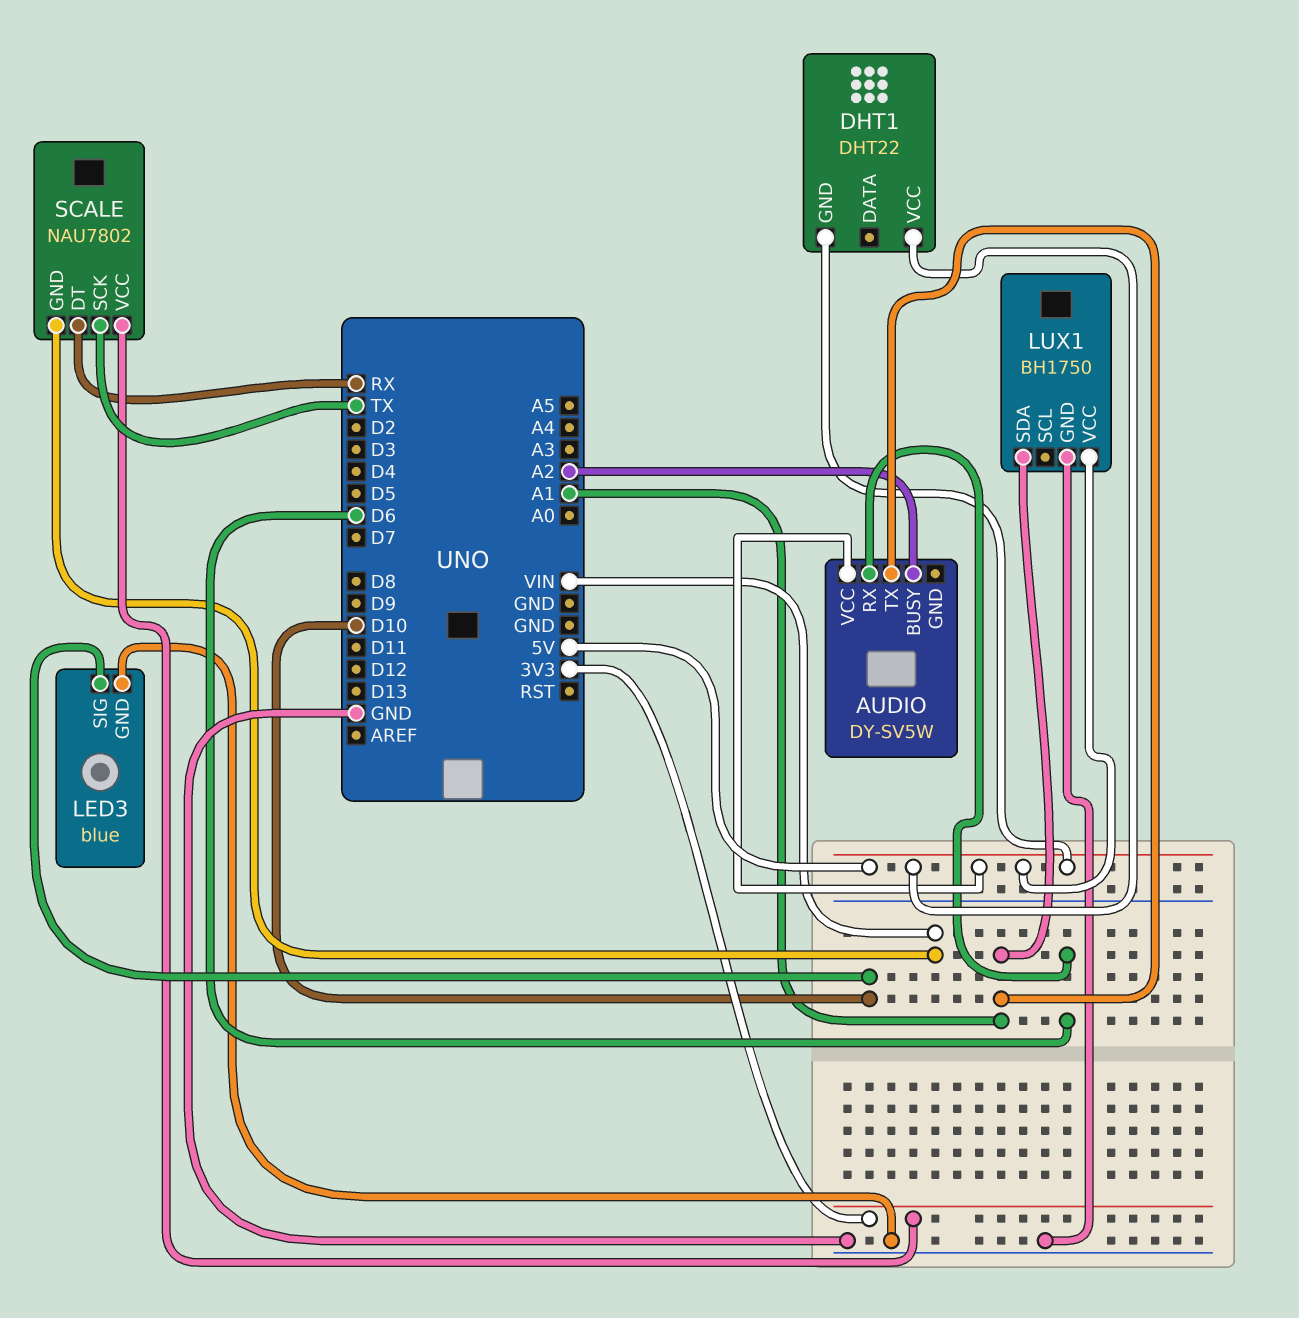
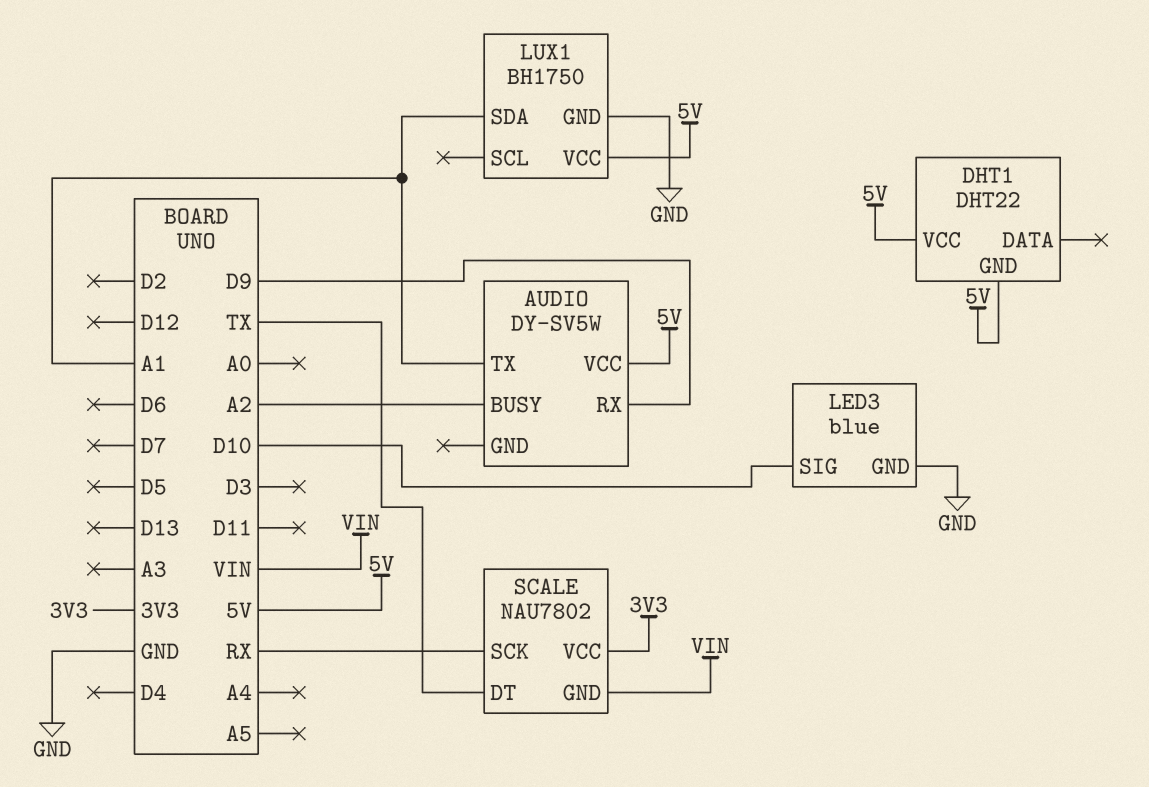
AUDIO pin RX: D6 -> D9
SCALE pin DT: RX -> TX
SCALE pin SCK: TX -> RX

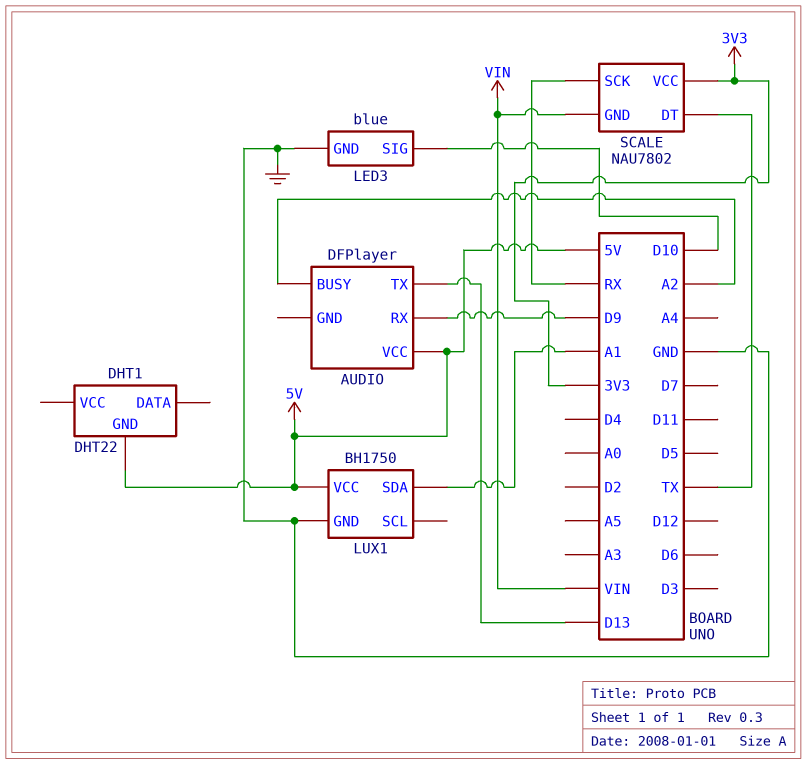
AUDIO: DY-SV5W -> DFPlayer
AUDIO pin TX: A1 -> D13
DHT1 pin VCC: 5V -> none

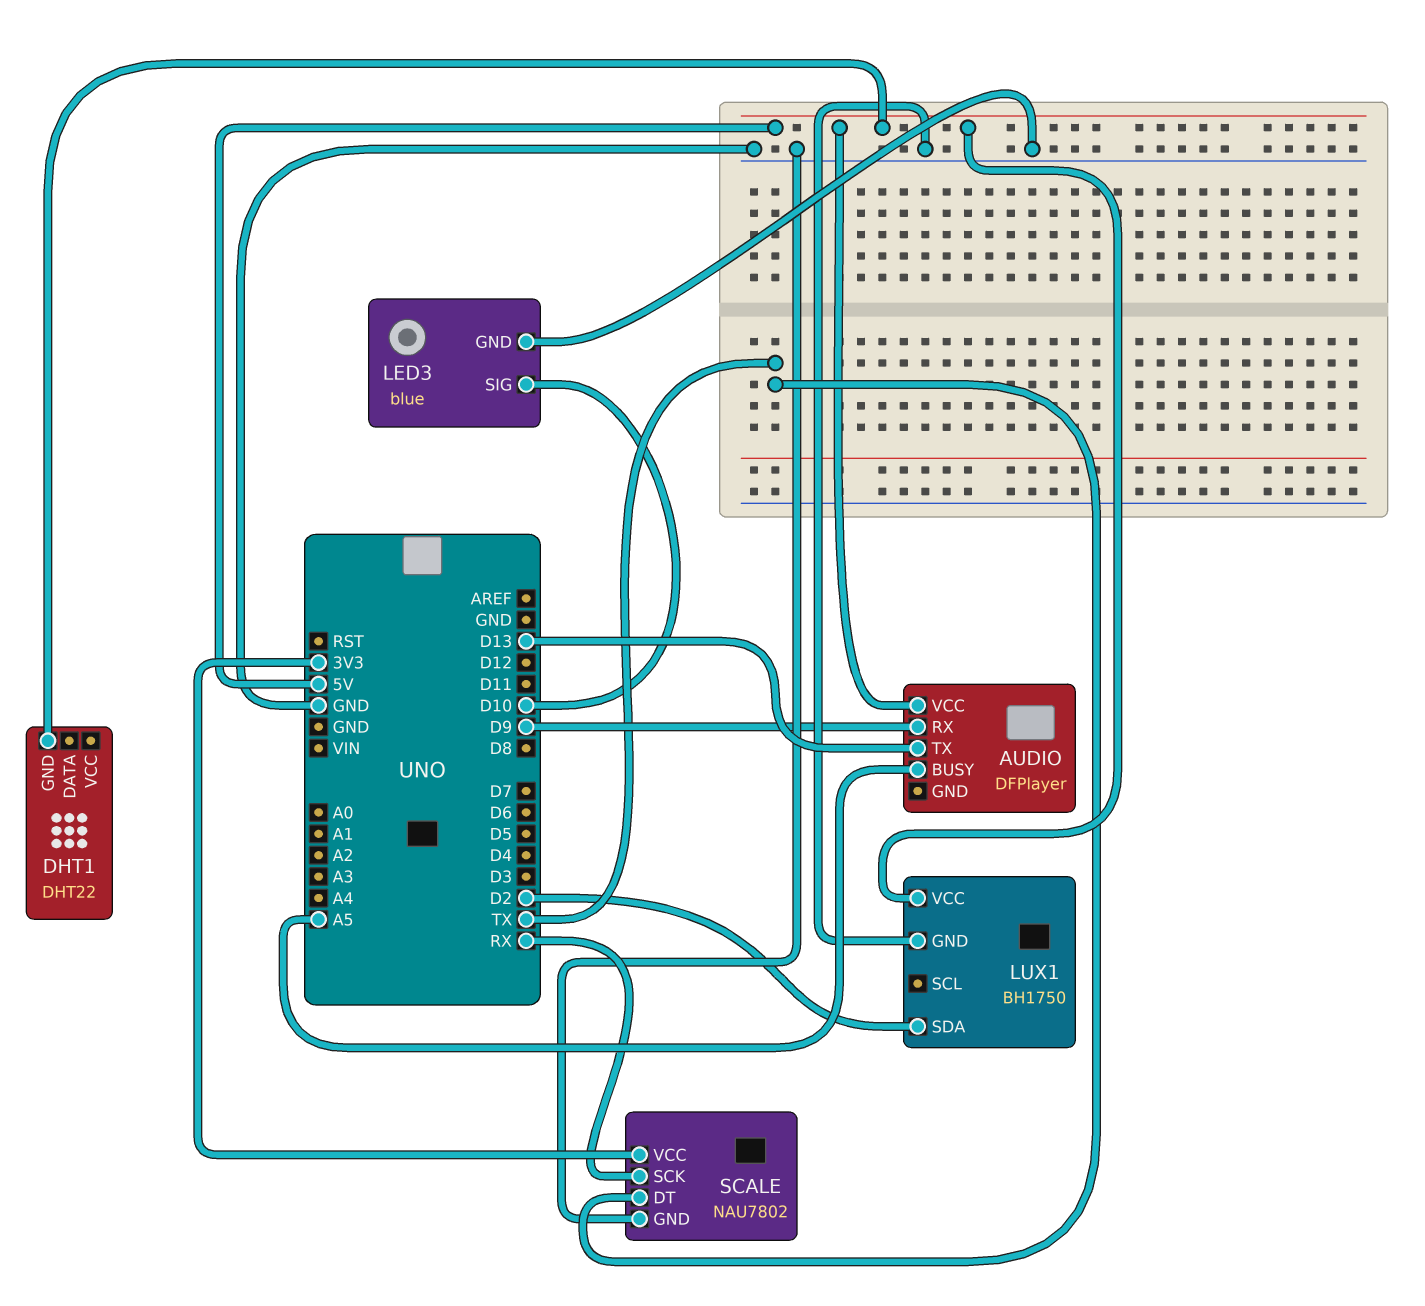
AUDIO pin BUSY: A2 -> A5
LUX1 pin SDA: A1 -> D2
SCALE pin GND: VIN -> GND

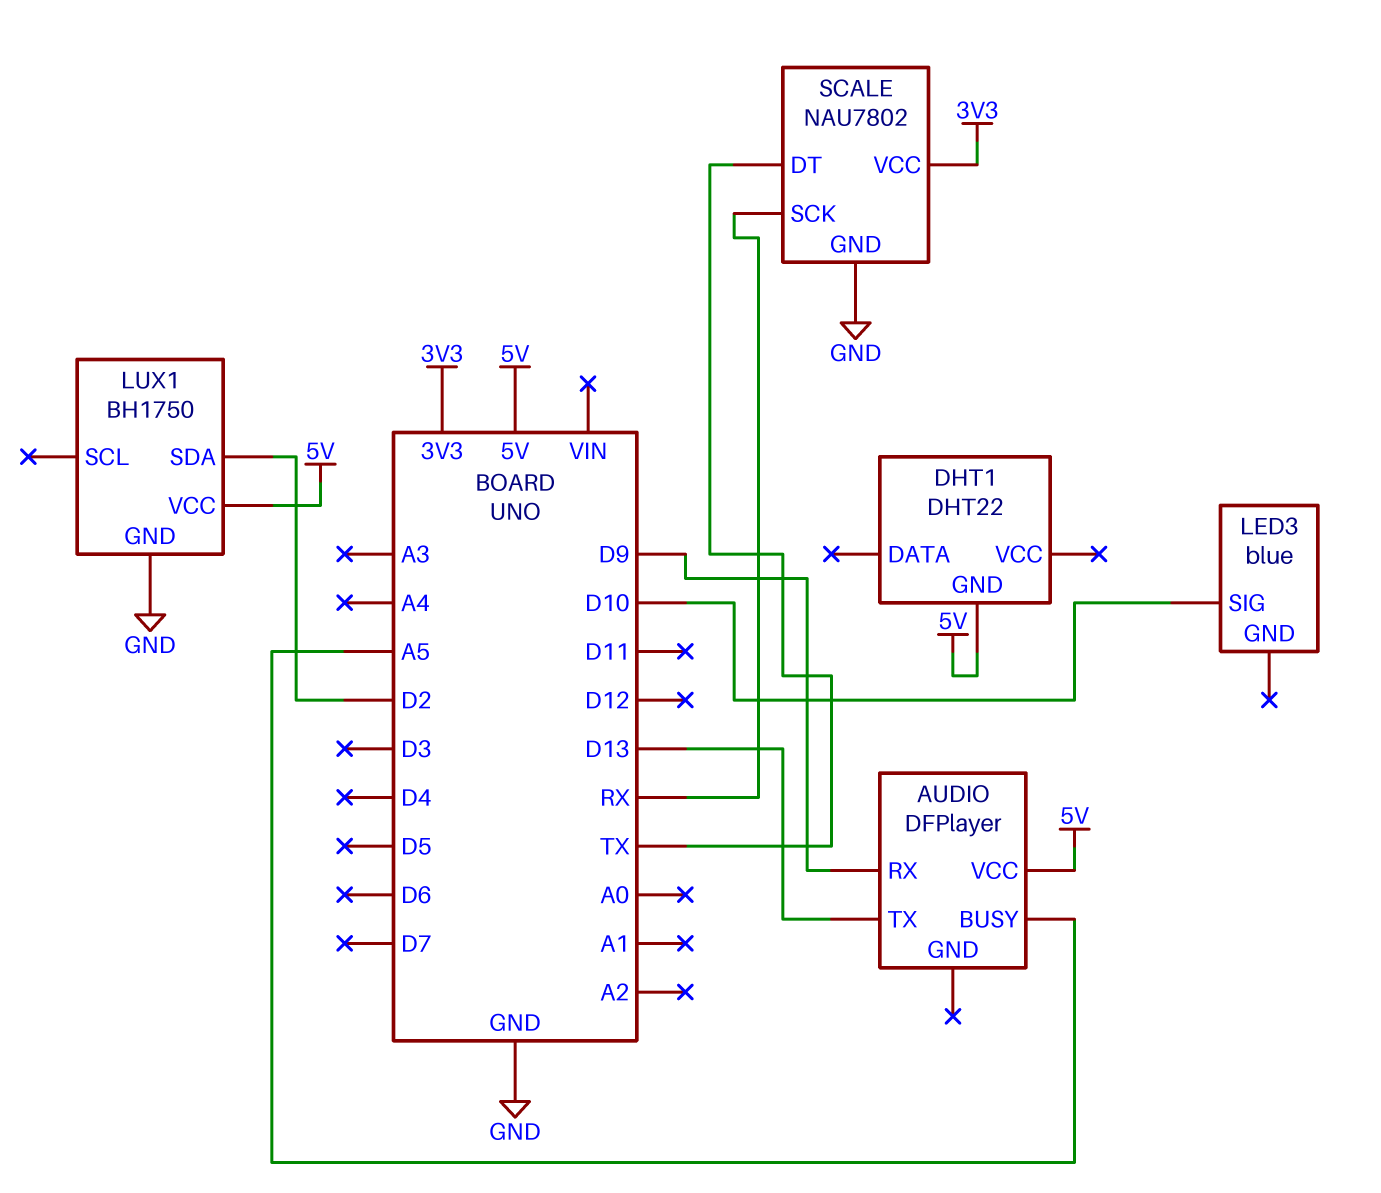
LED3 pin GND: GND -> none

